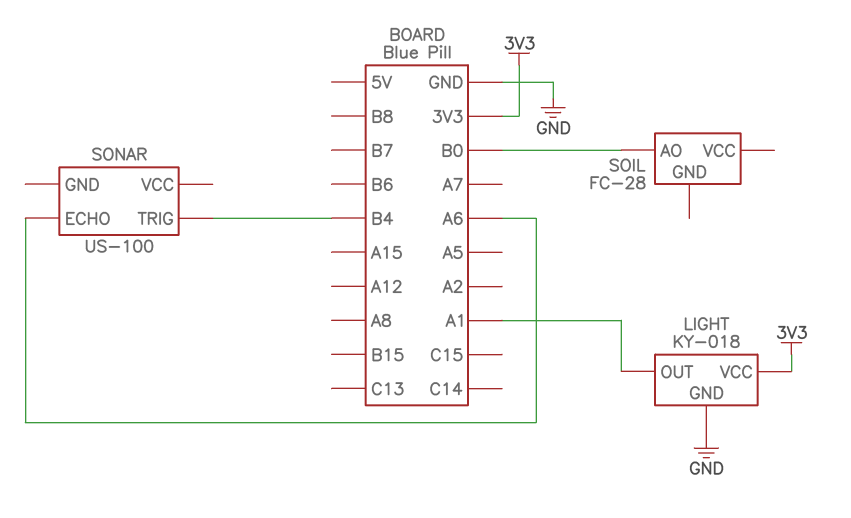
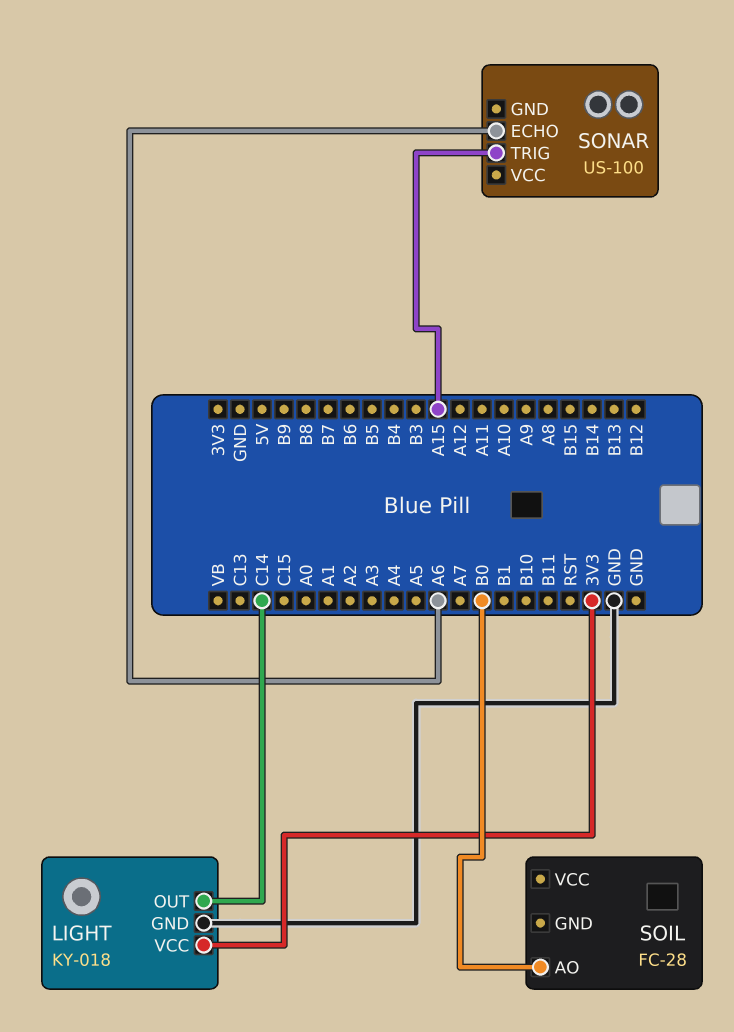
LIGHT pin OUT: A1 -> C14
SONAR pin TRIG: B4 -> A15

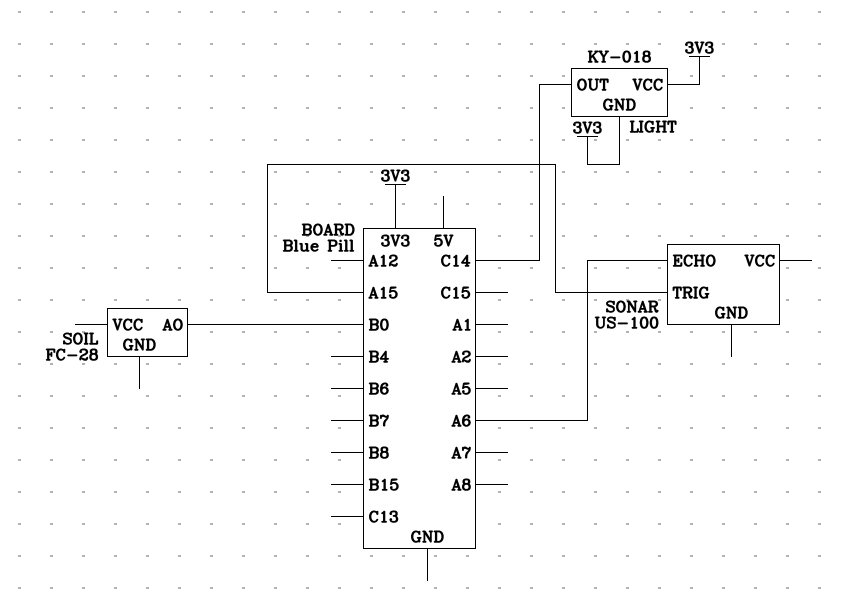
LIGHT pin GND: GND -> 3V3

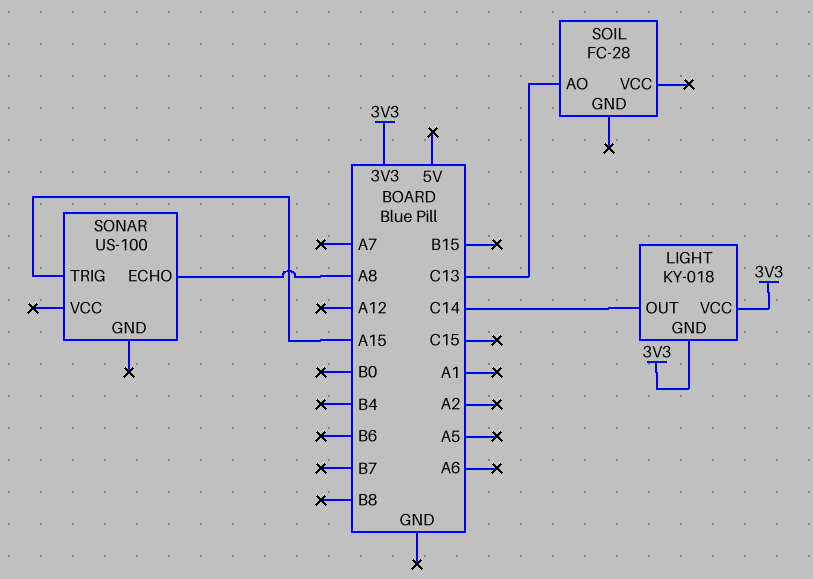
SOIL pin AO: B0 -> C13
SONAR pin ECHO: A6 -> A8

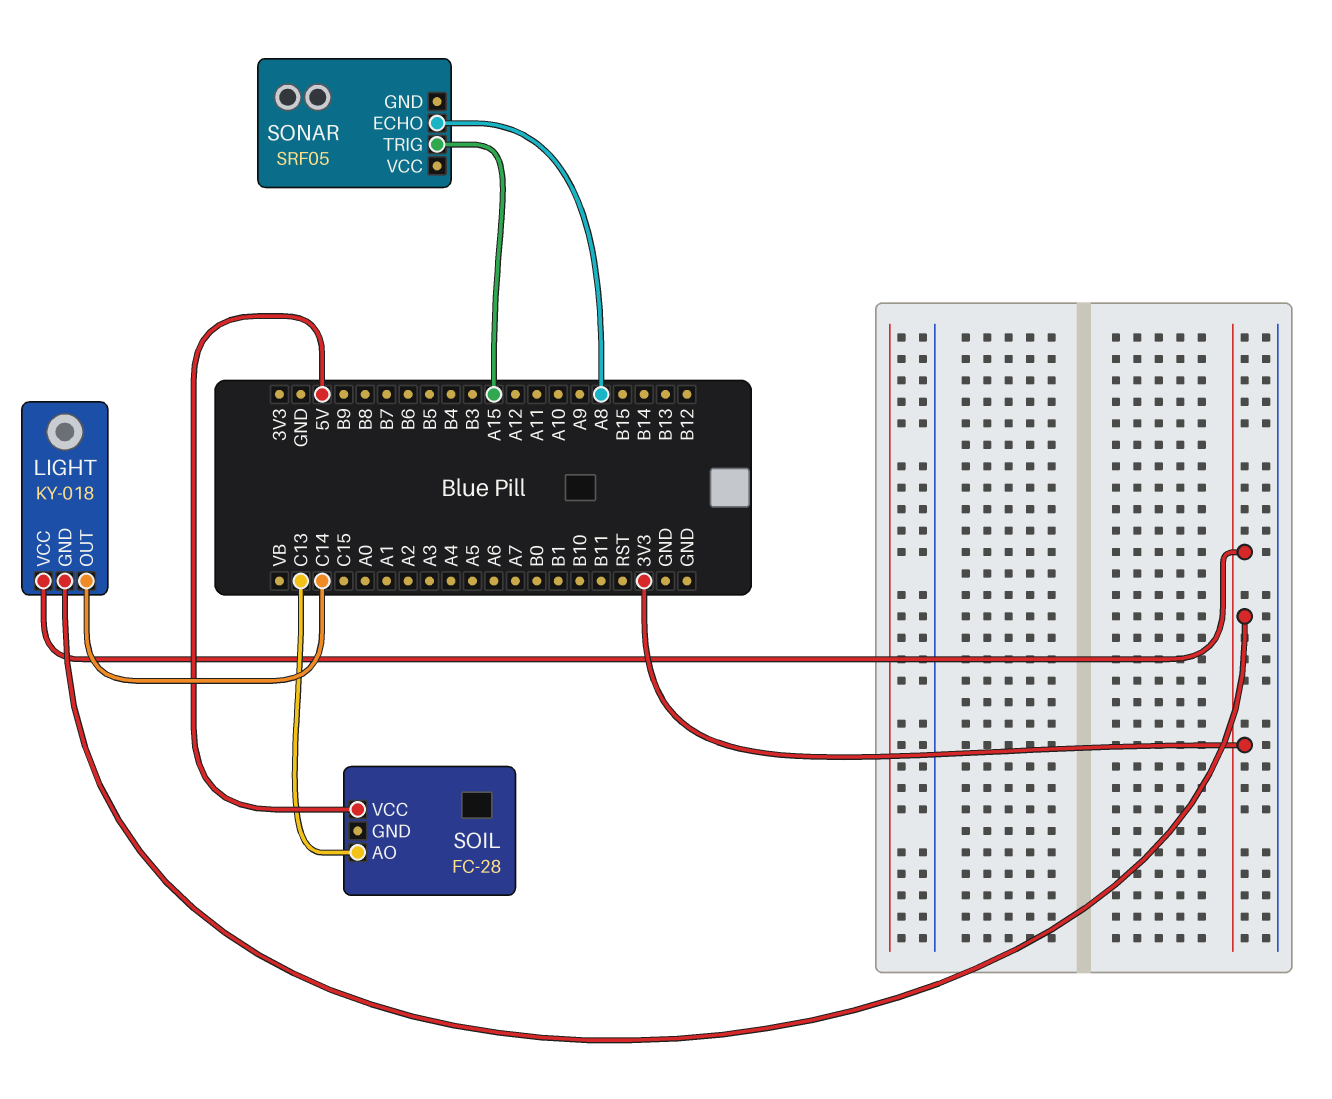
SOIL pin VCC: none -> 5V
SONAR: US-100 -> SRF05

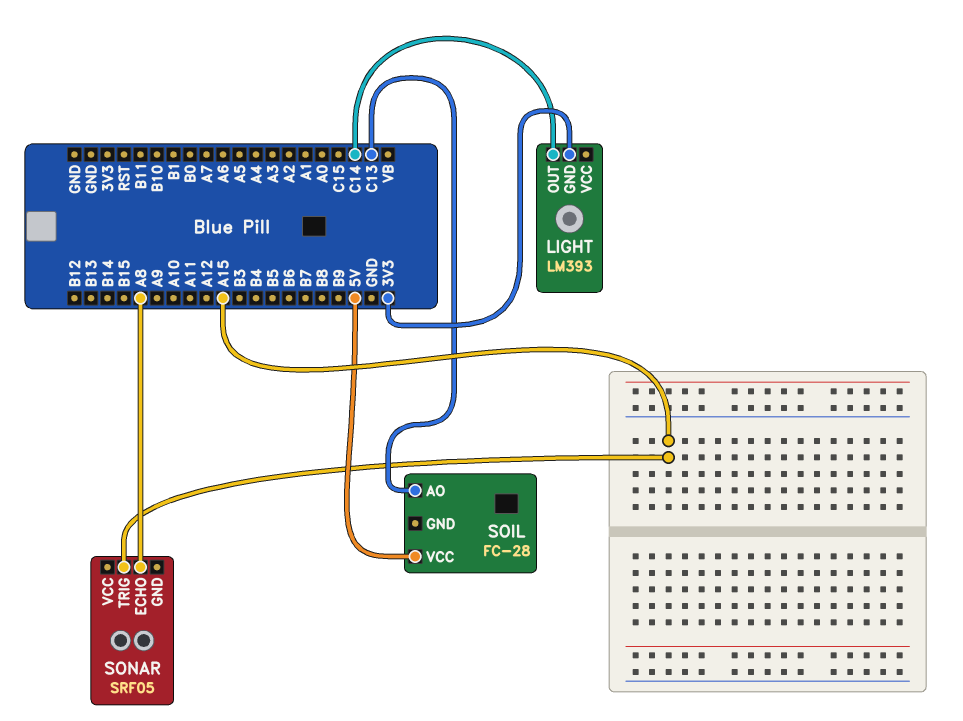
LIGHT: KY-018 -> LM393
LIGHT pin VCC: 3V3 -> none

